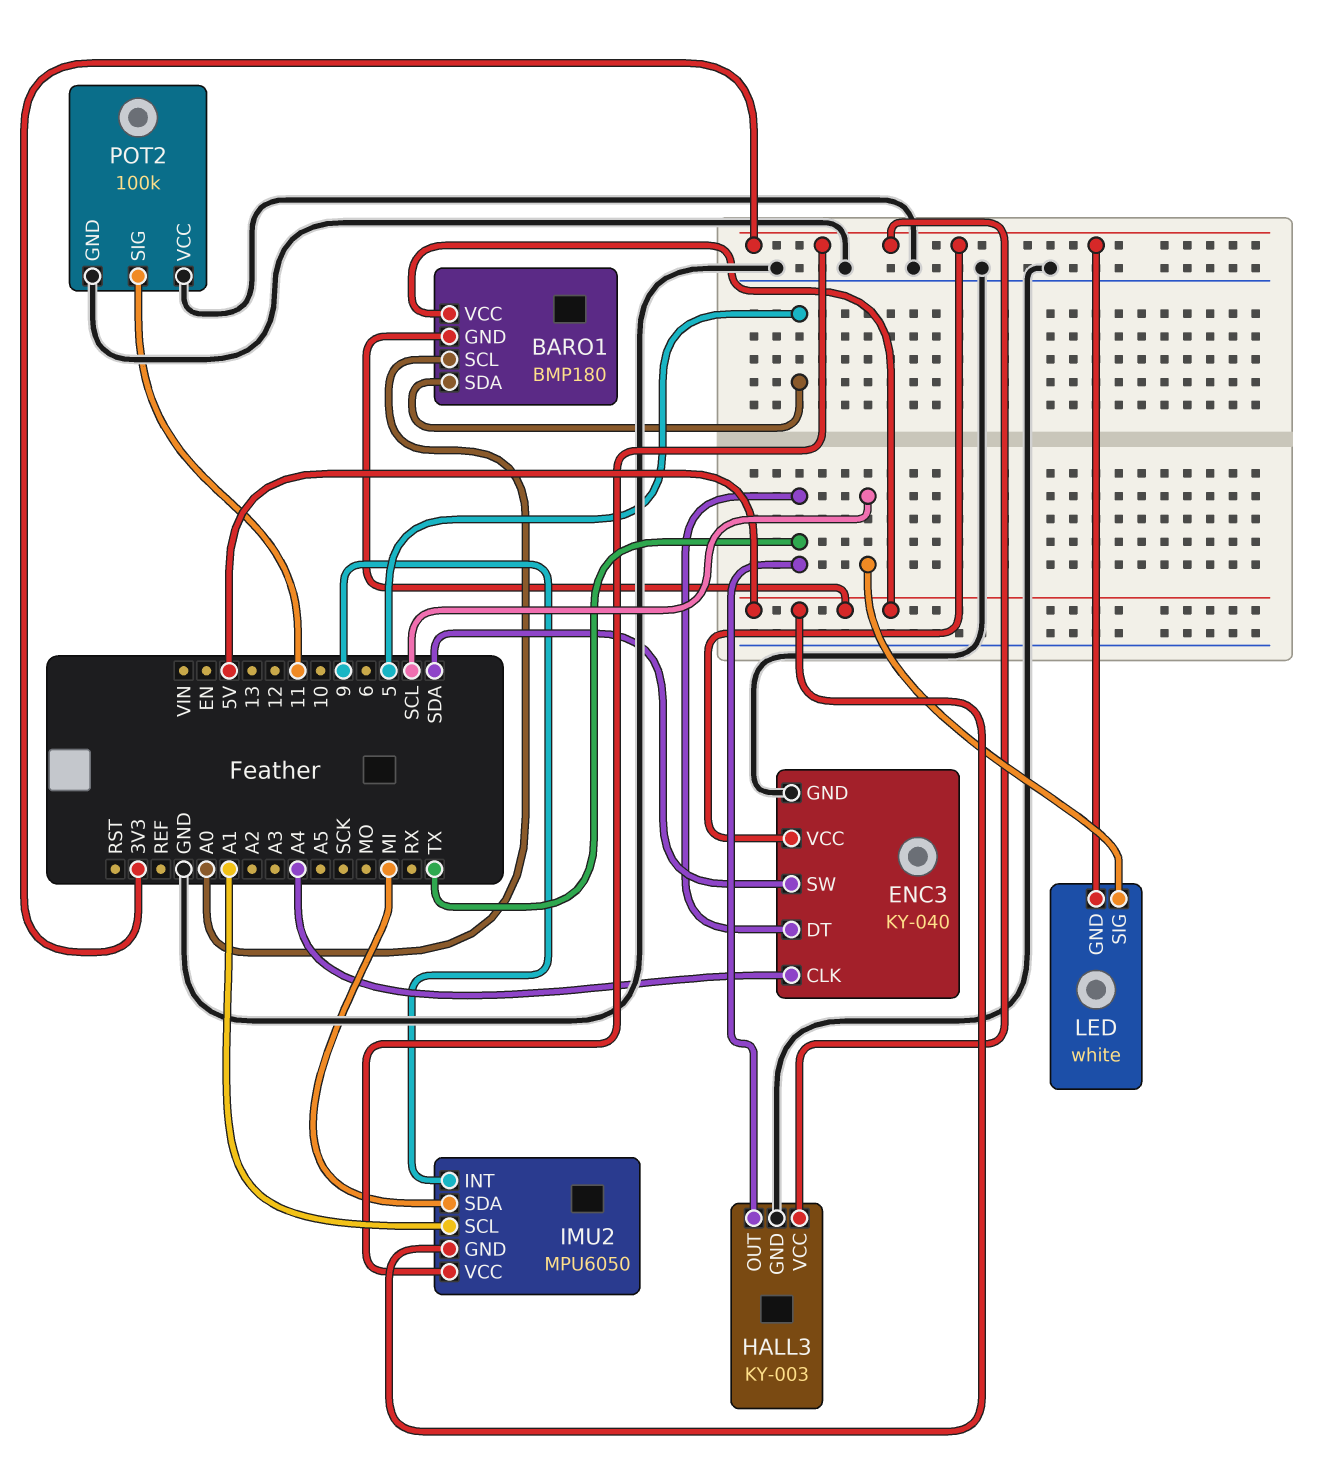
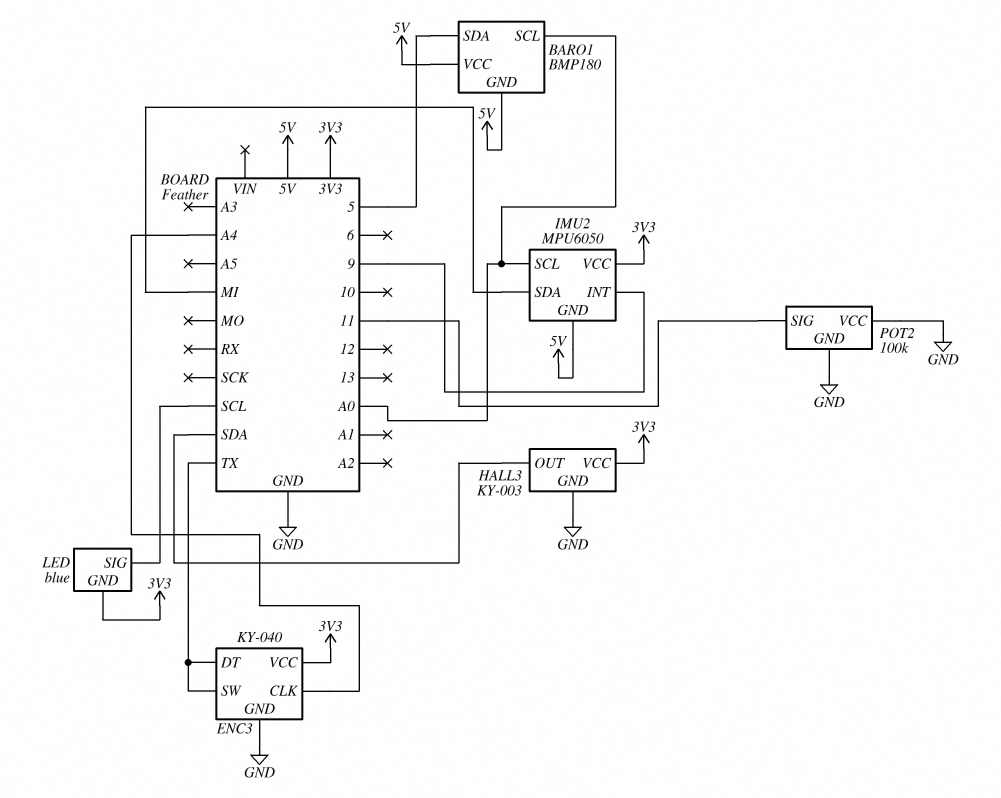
ENC3 pin SW: SDA -> TX
HALL3 pin OUT: TX -> SDA
IMU2 pin SCL: A1 -> A0
LED: white -> blue

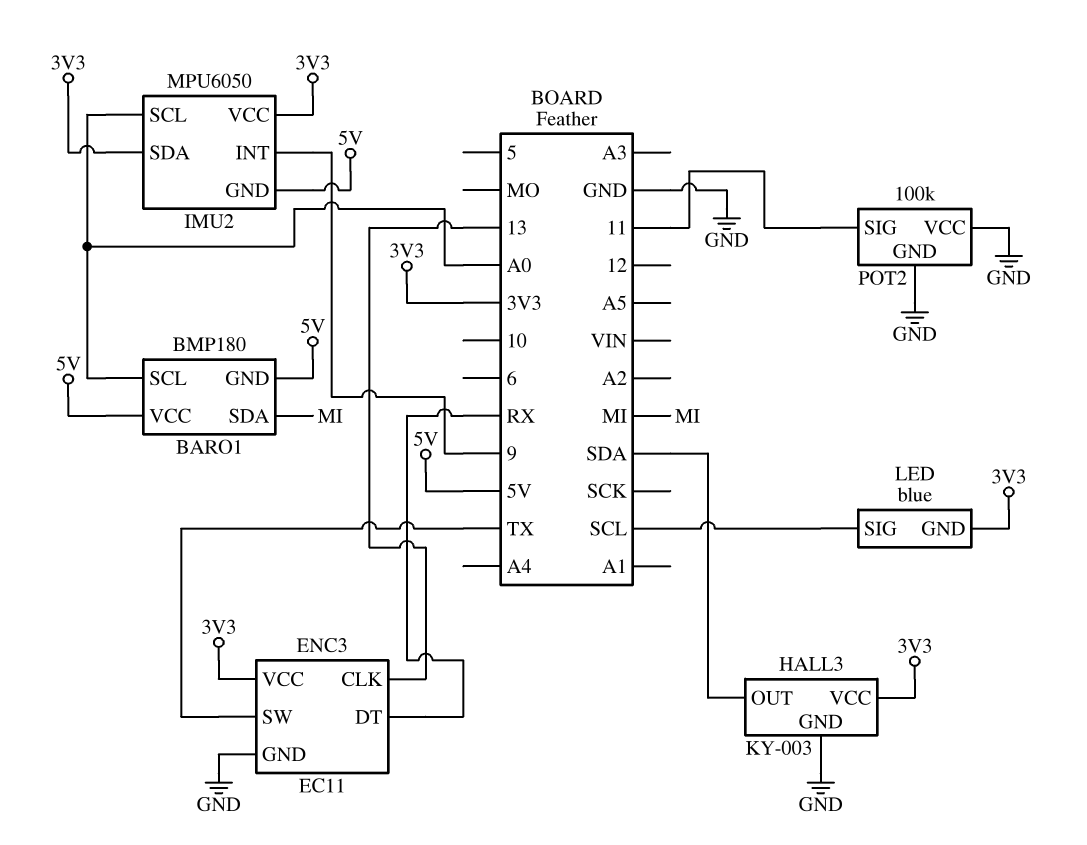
BARO1 pin SDA: 5 -> MI
ENC3: KY-040 -> EC11
ENC3 pin CLK: A4 -> 13
ENC3 pin DT: TX -> RX
IMU2 pin SDA: MI -> 3V3

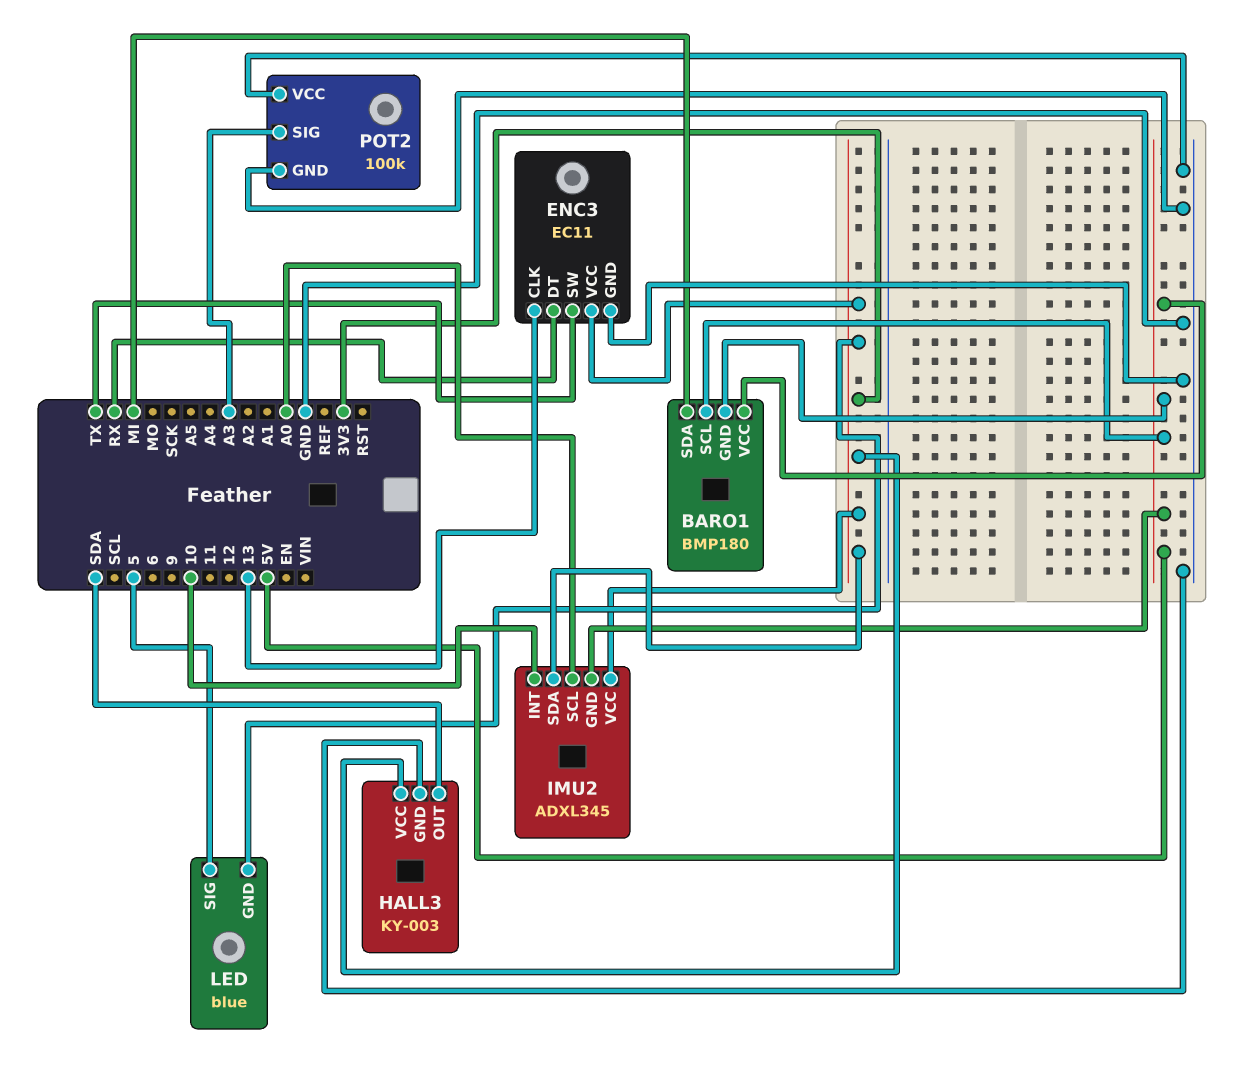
BARO1 pin SCL: A0 -> 5V
IMU2: MPU6050 -> ADXL345
IMU2 pin INT: 9 -> 10
LED pin SIG: SCL -> 5
POT2 pin SIG: 11 -> A3

